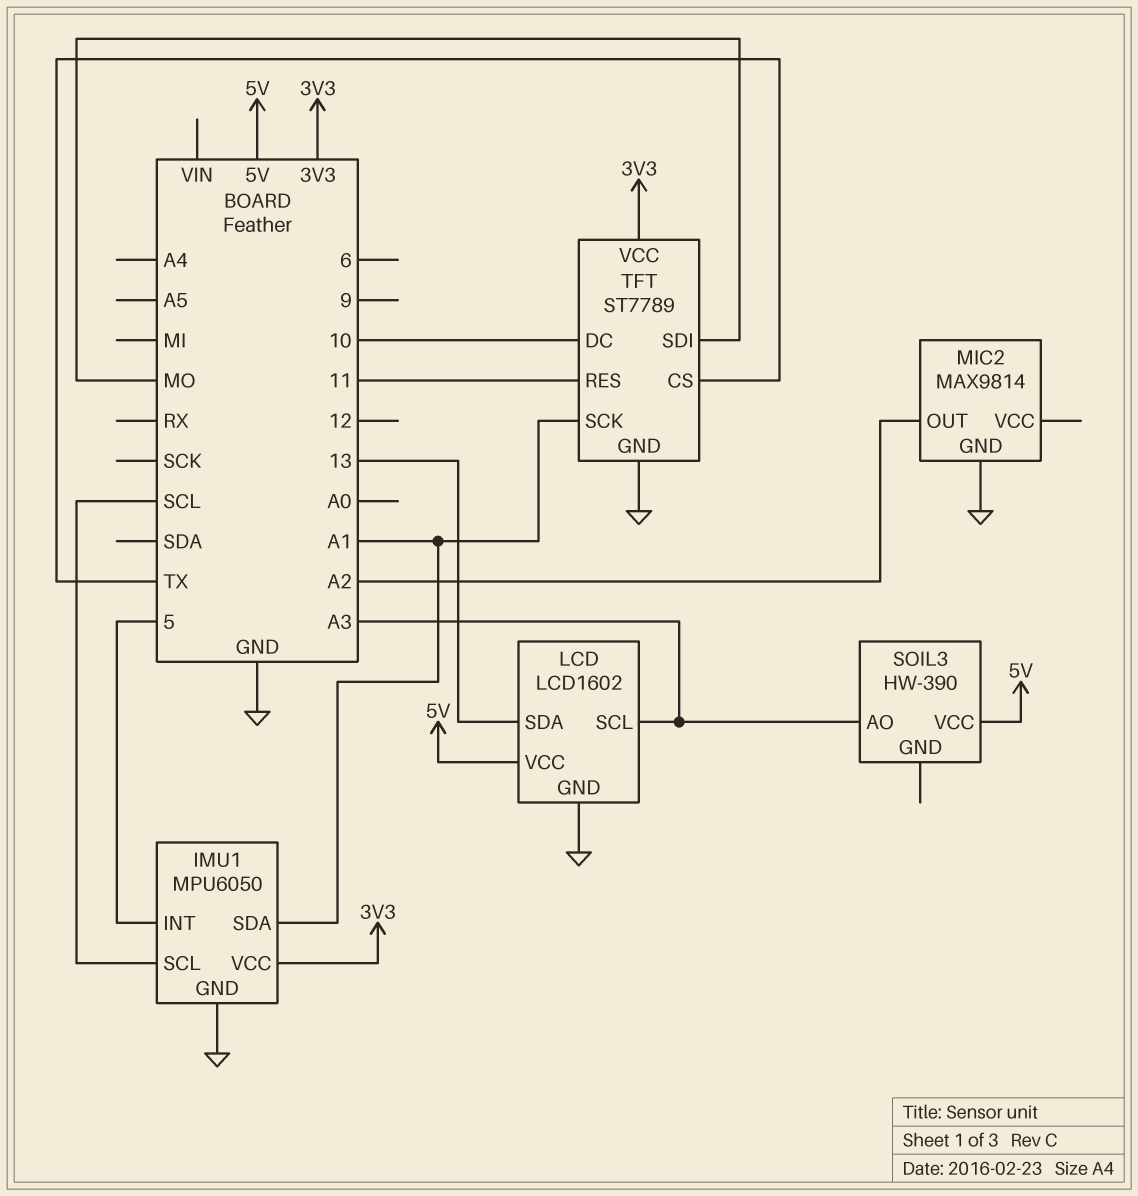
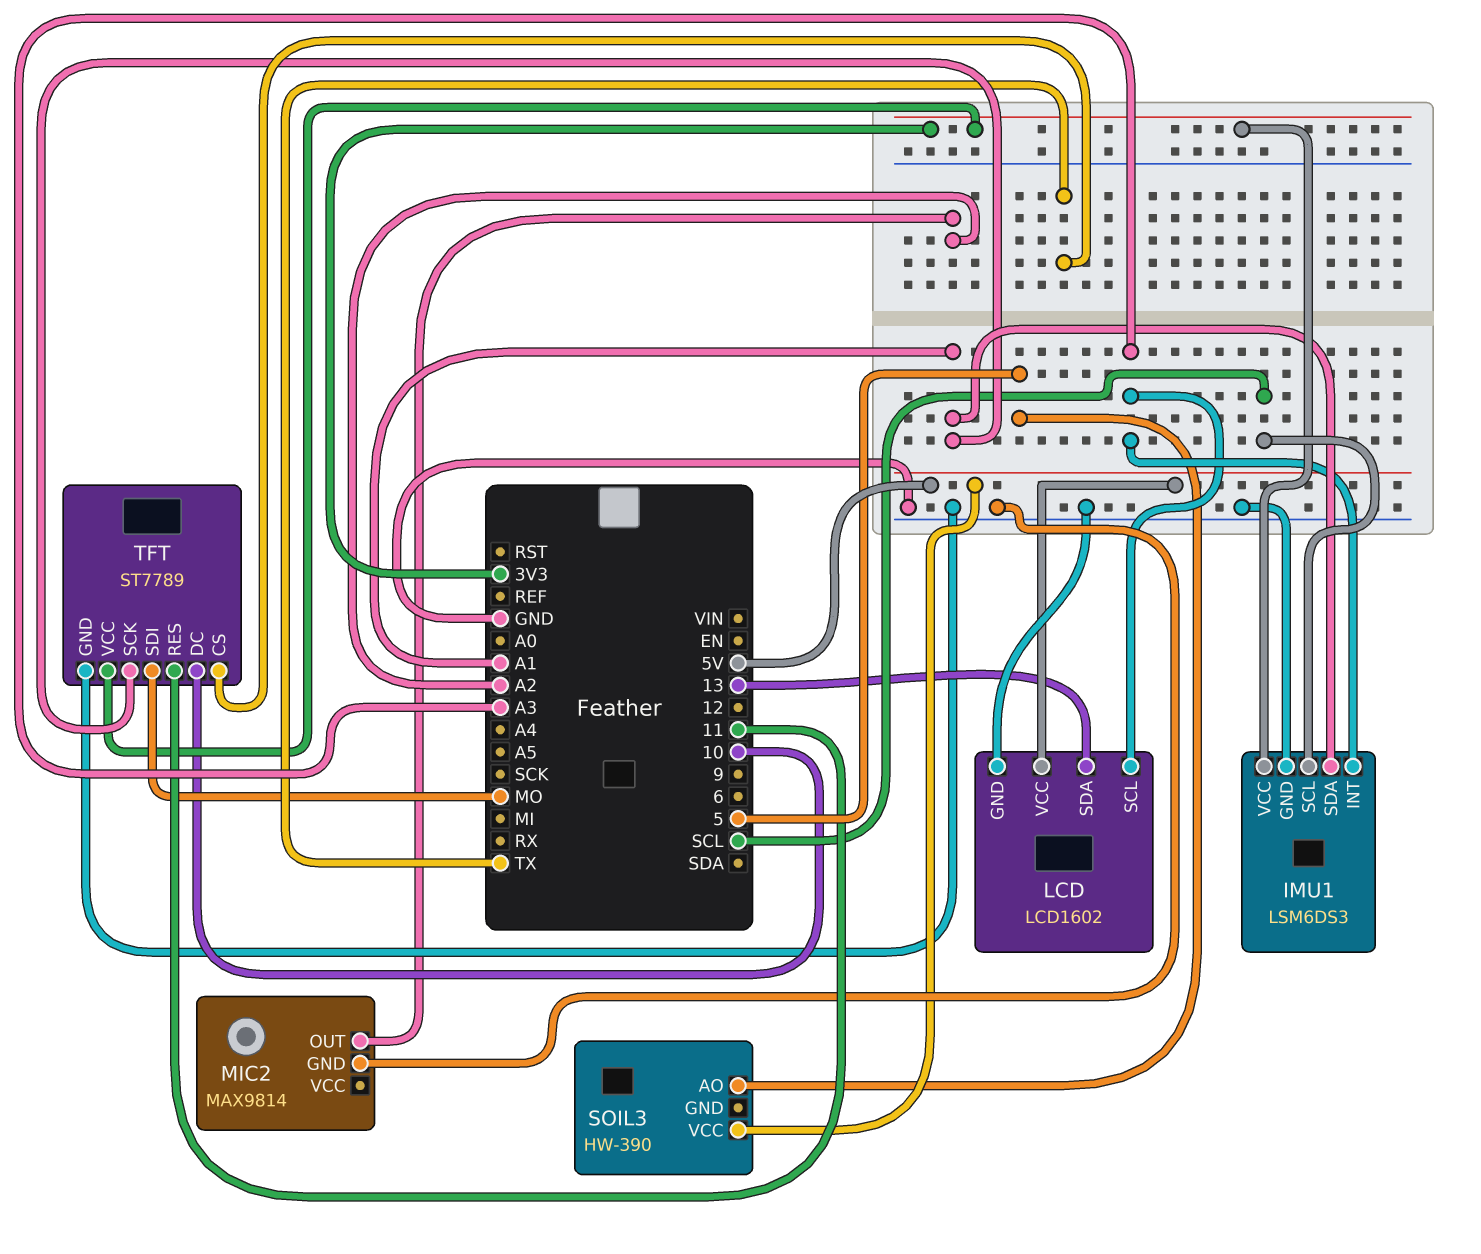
IMU1: MPU6050 -> LSM6DS3
IMU1 pin INT: 5 -> A3
SOIL3 pin AO: A3 -> 5

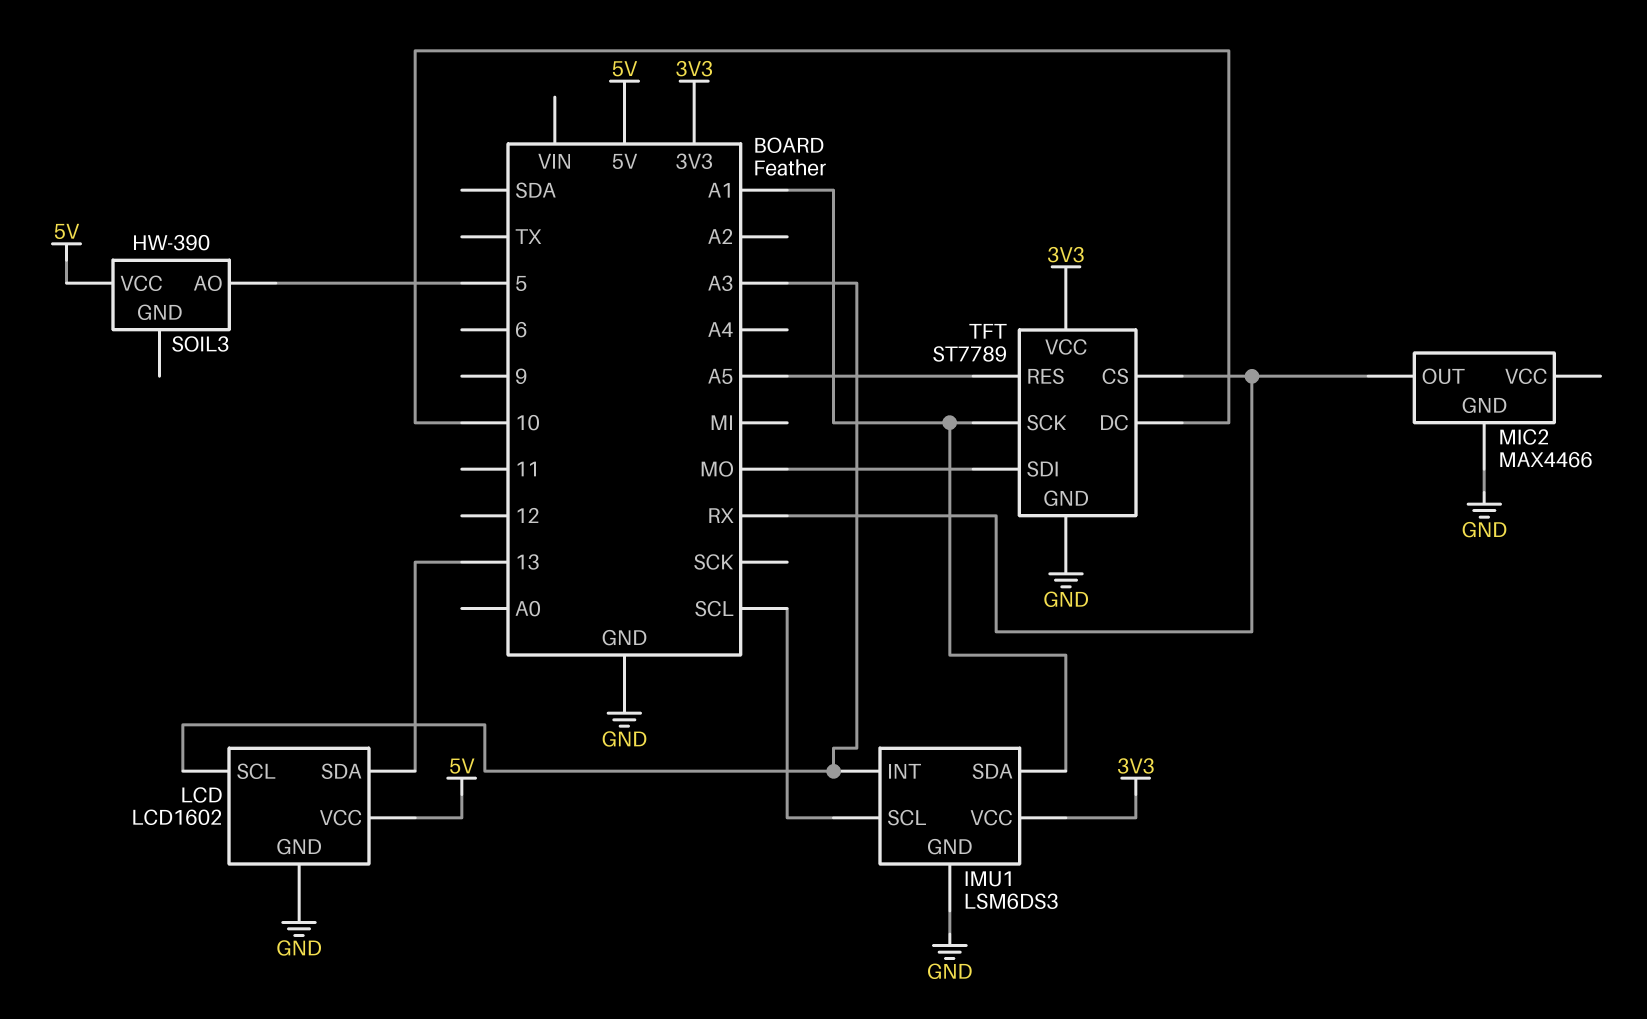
MIC2: MAX9814 -> MAX4466
MIC2 pin OUT: A2 -> RX
TFT pin CS: TX -> RX
TFT pin RES: 11 -> A5

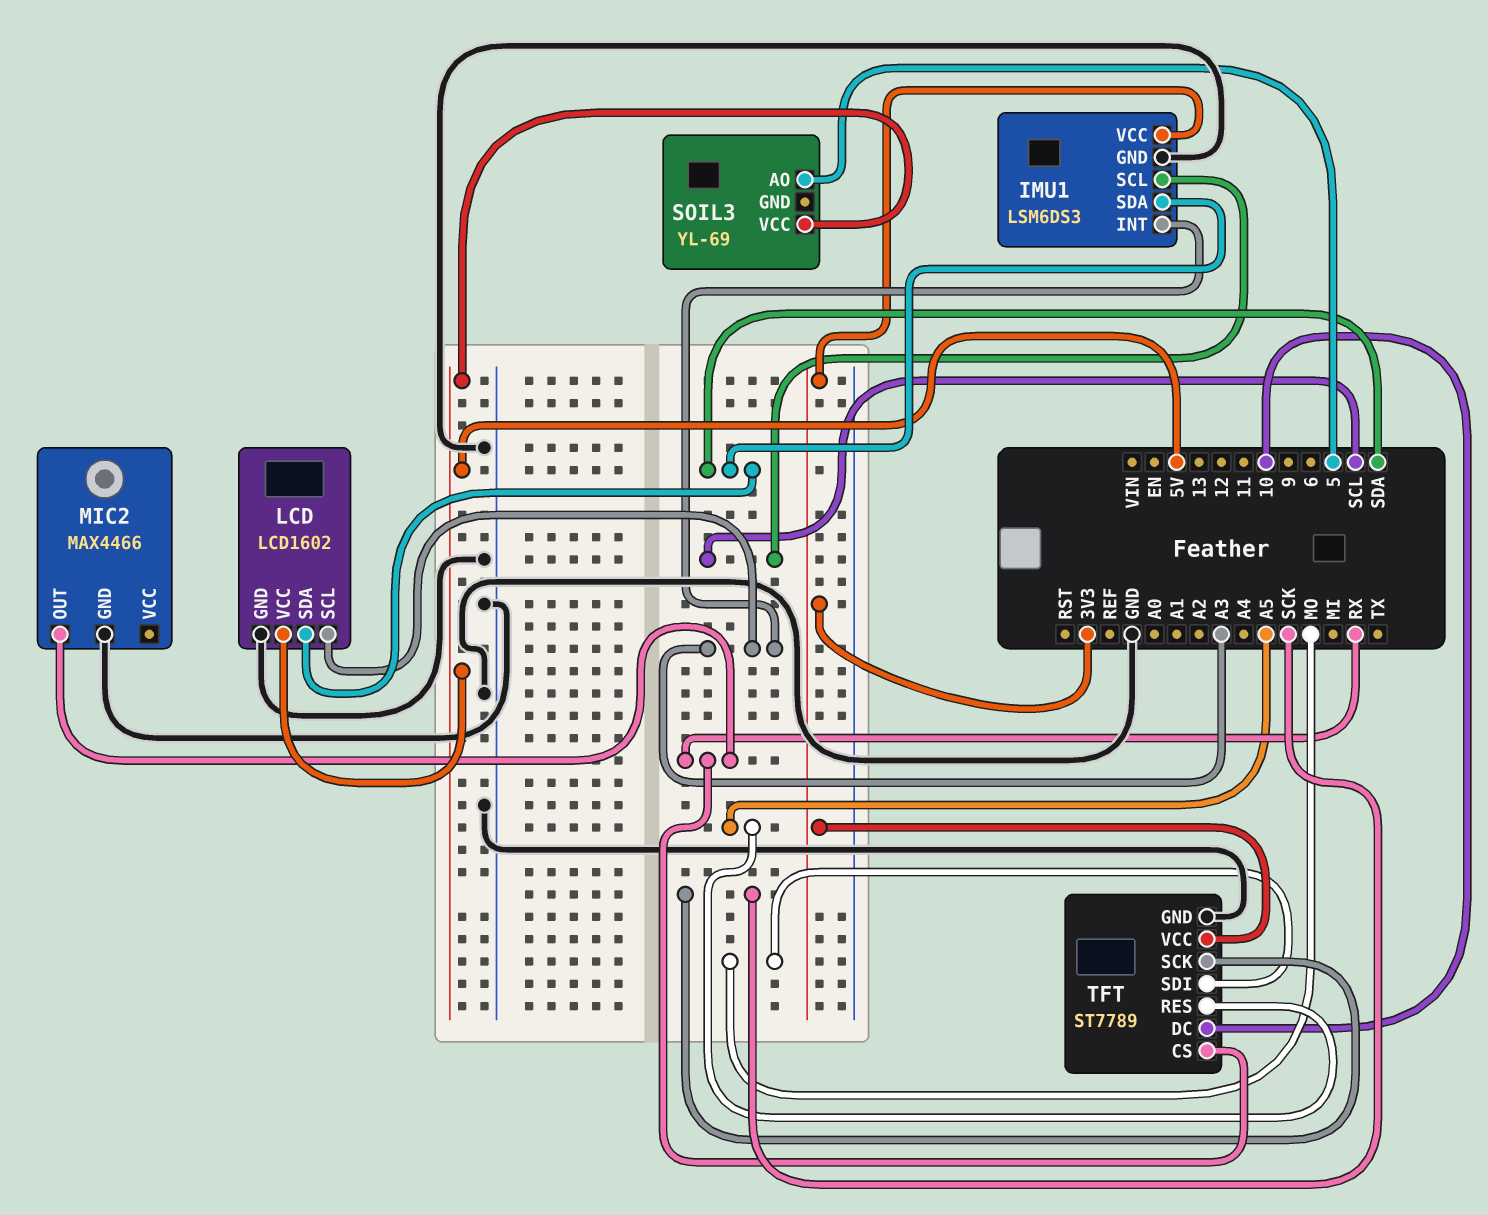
IMU1 pin SDA: A1 -> SDA
LCD pin SDA: 13 -> SDA
SOIL3: HW-390 -> YL-69
TFT pin SCK: A1 -> SCK

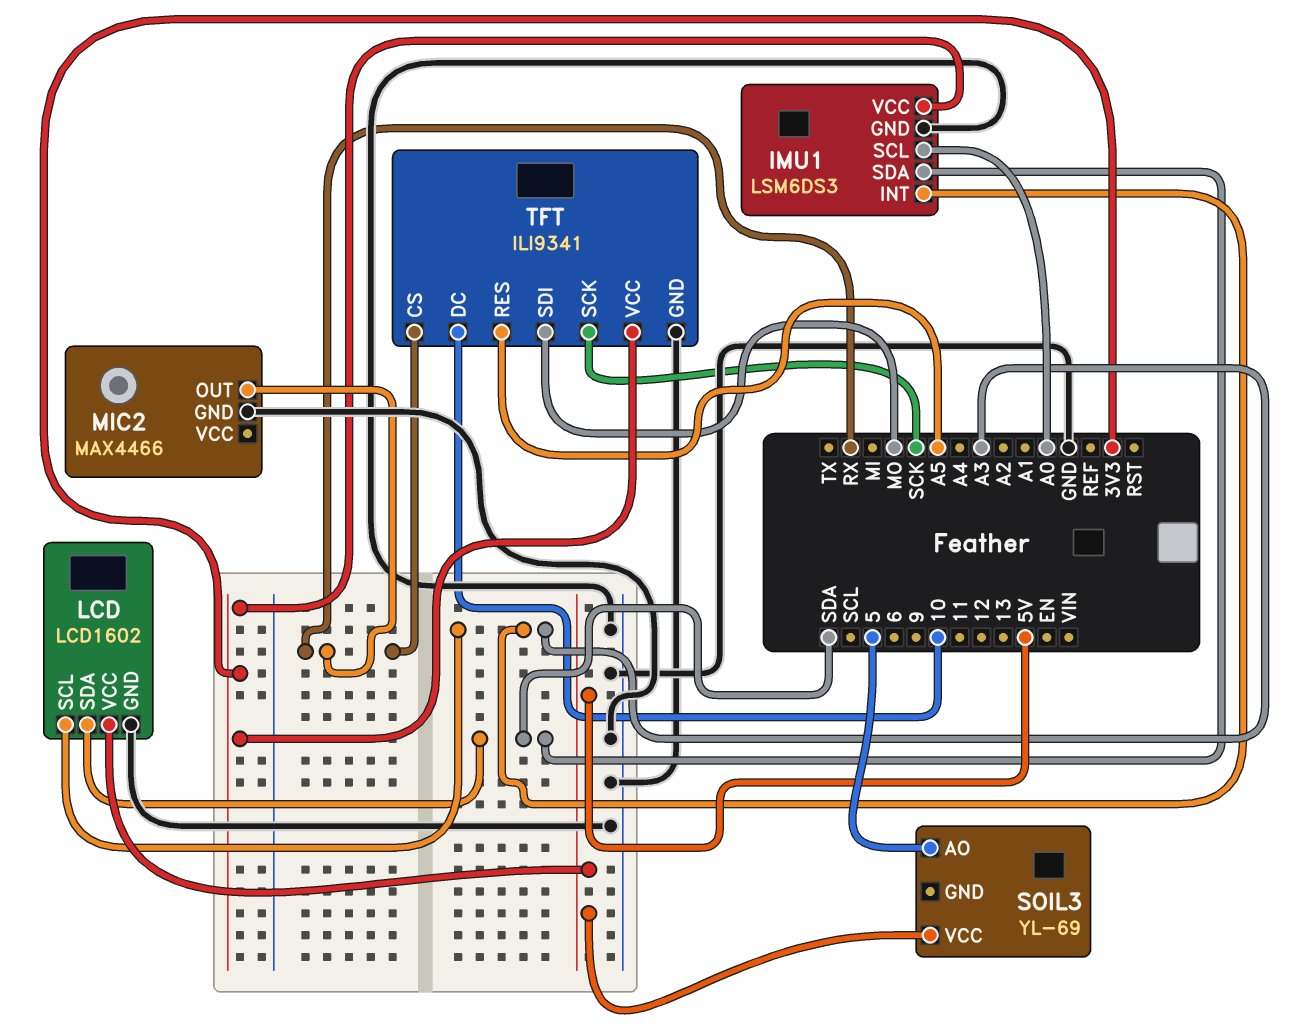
IMU1 pin SCL: SCL -> A0
TFT: ST7789 -> ILI9341

